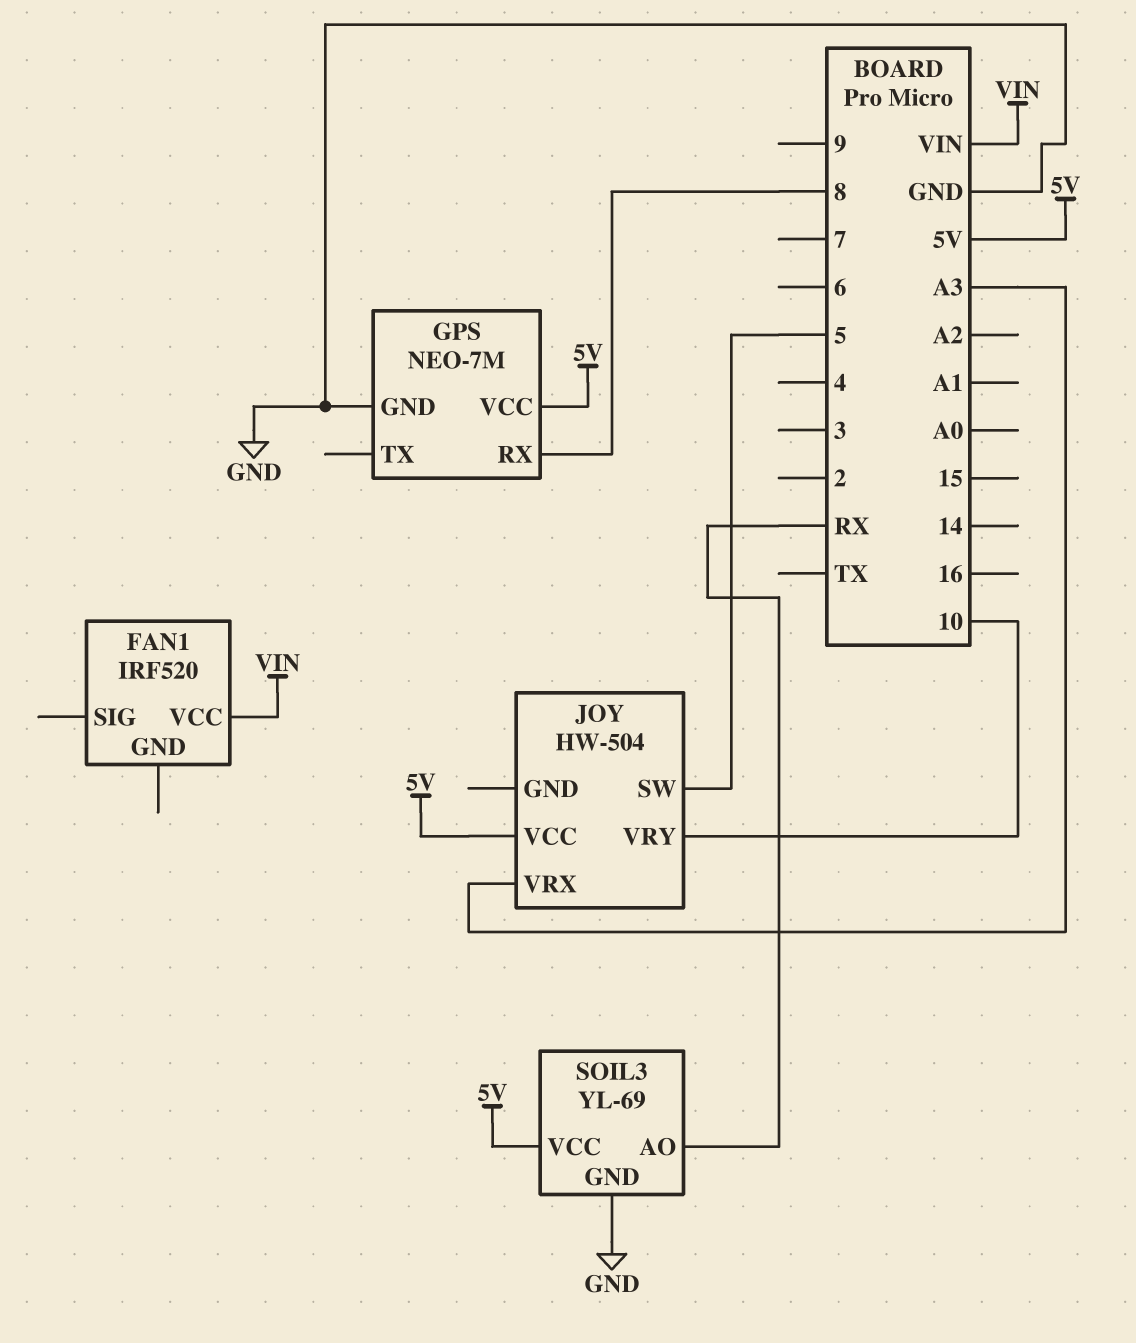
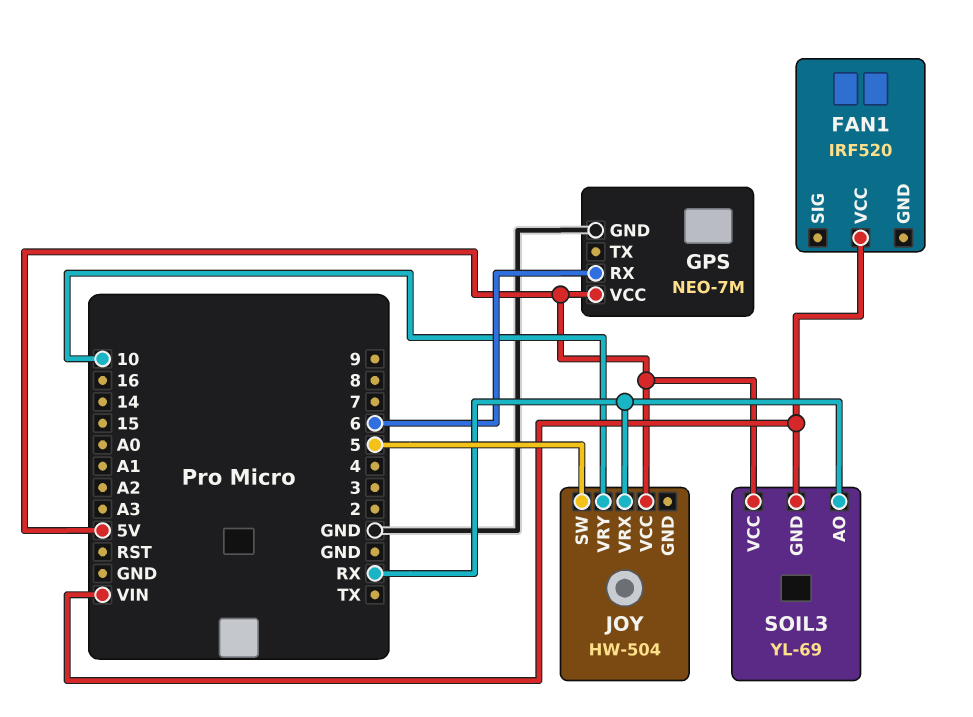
GPS pin RX: 8 -> 6
JOY pin VRX: A3 -> RX
SOIL3 pin GND: GND -> VIN

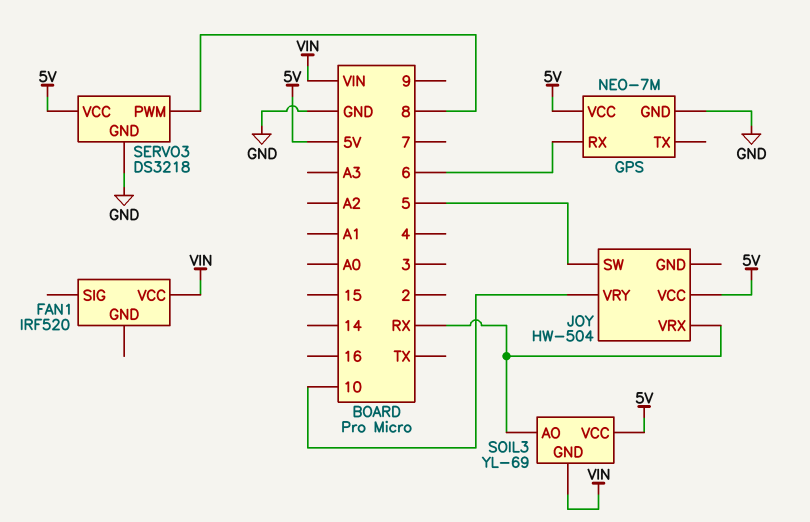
SERVO3: none -> DS3218
SERVO3 pin GND: none -> GND
SERVO3 pin PWM: none -> 8
SERVO3 pin VCC: none -> 5V

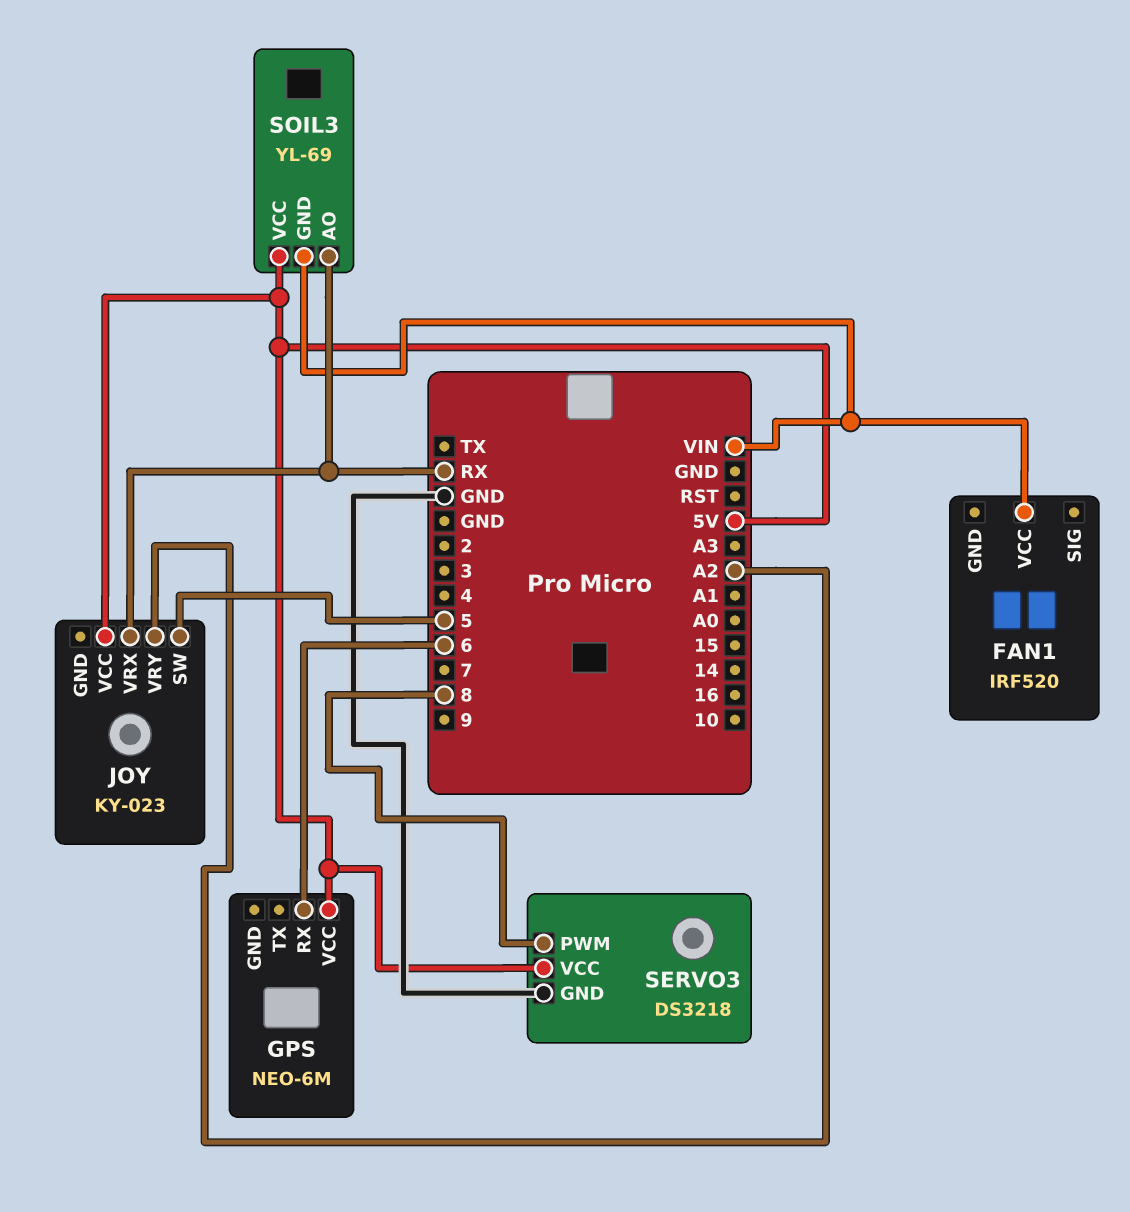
GPS: NEO-7M -> NEO-6M
GPS pin GND: GND -> none
JOY: HW-504 -> KY-023
JOY pin VRY: 10 -> A2

